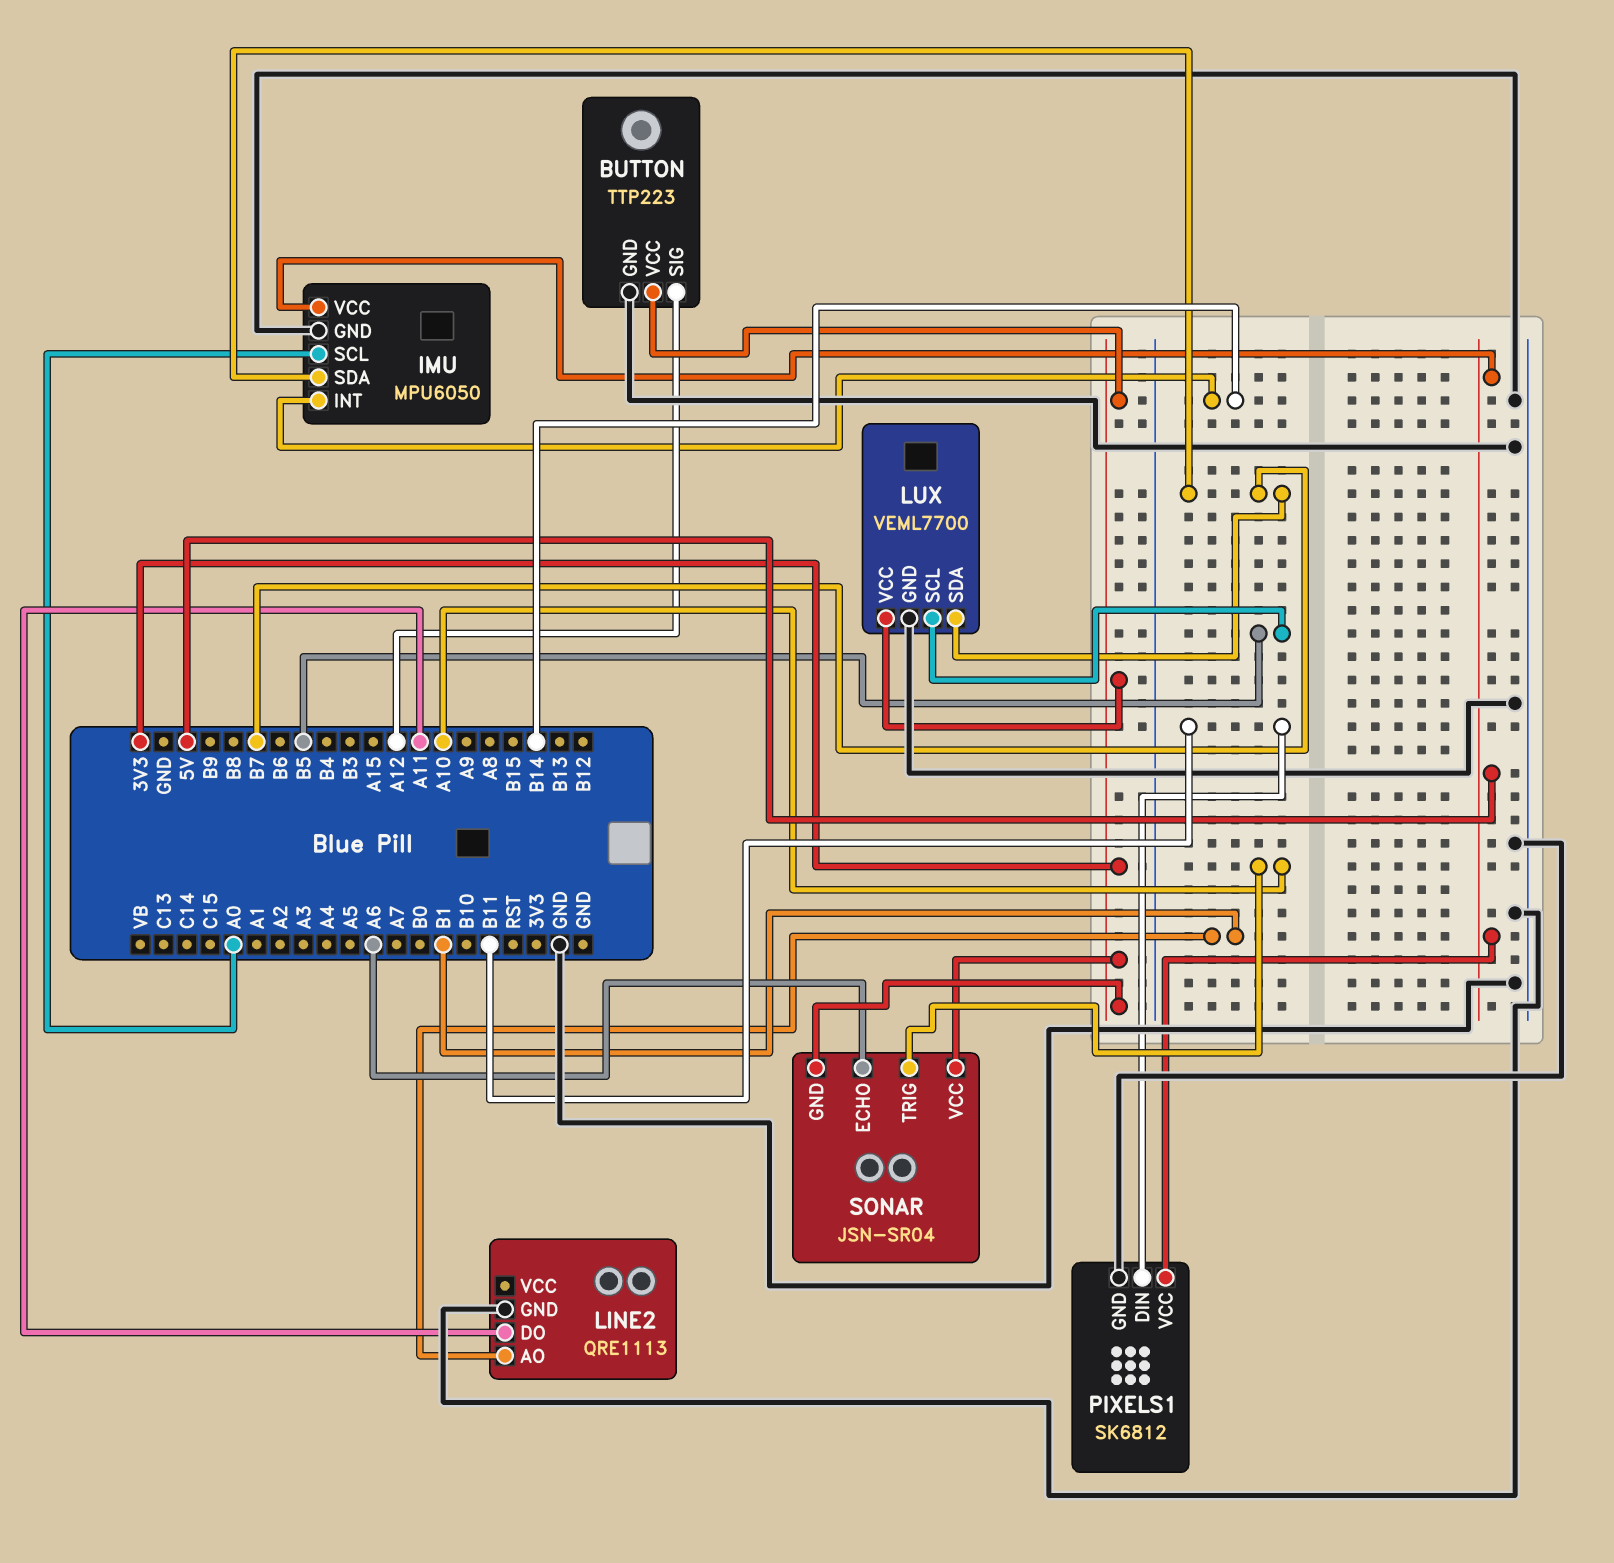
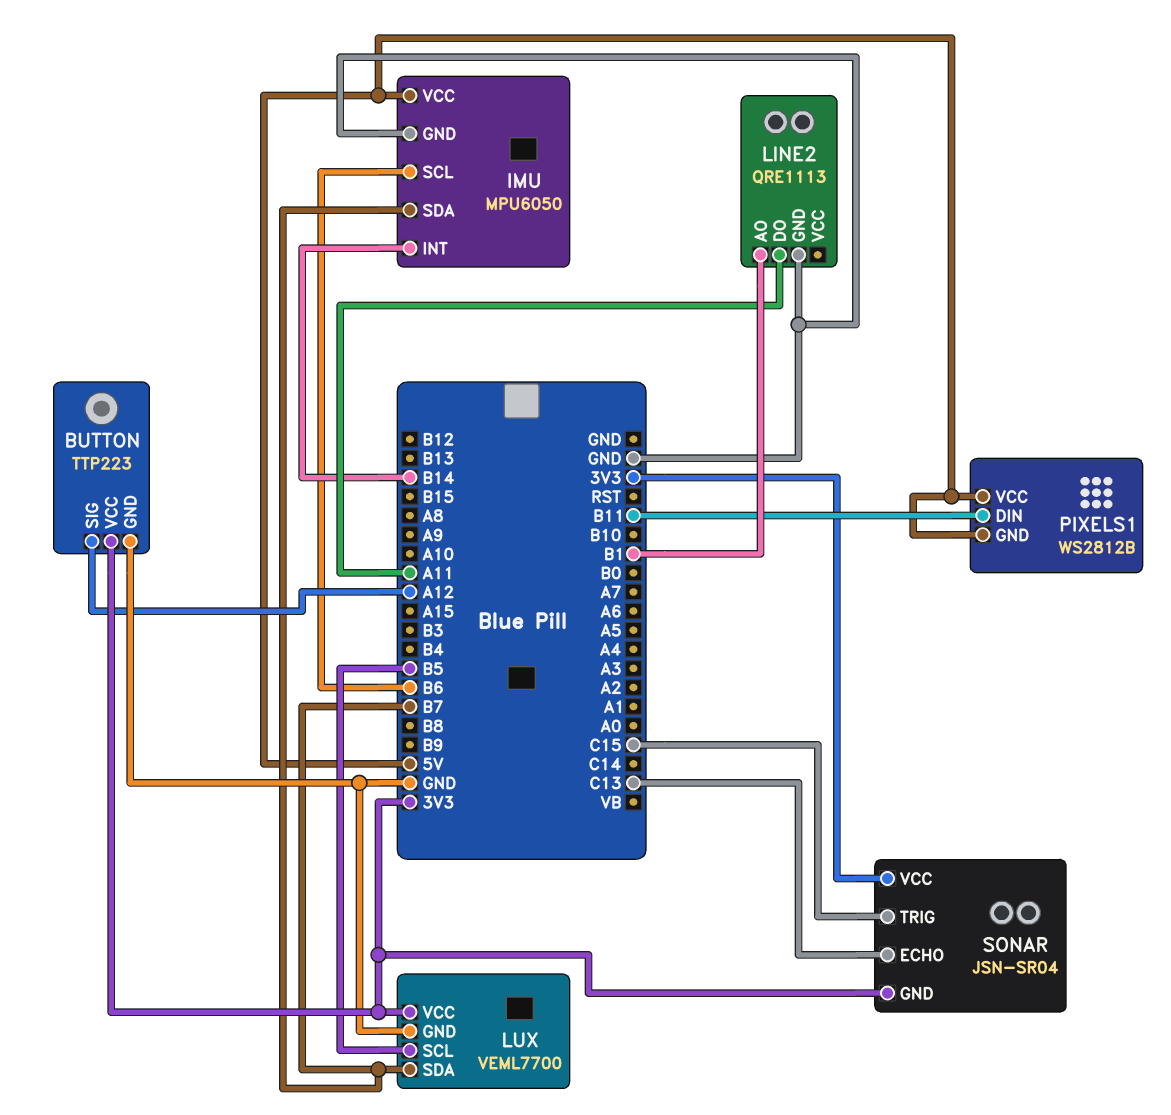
IMU pin SCL: A0 -> B6
PIXELS1: SK6812 -> WS2812B
PIXELS1 pin GND: GND -> 5V
SONAR pin ECHO: A6 -> C13
SONAR pin TRIG: A10 -> C15

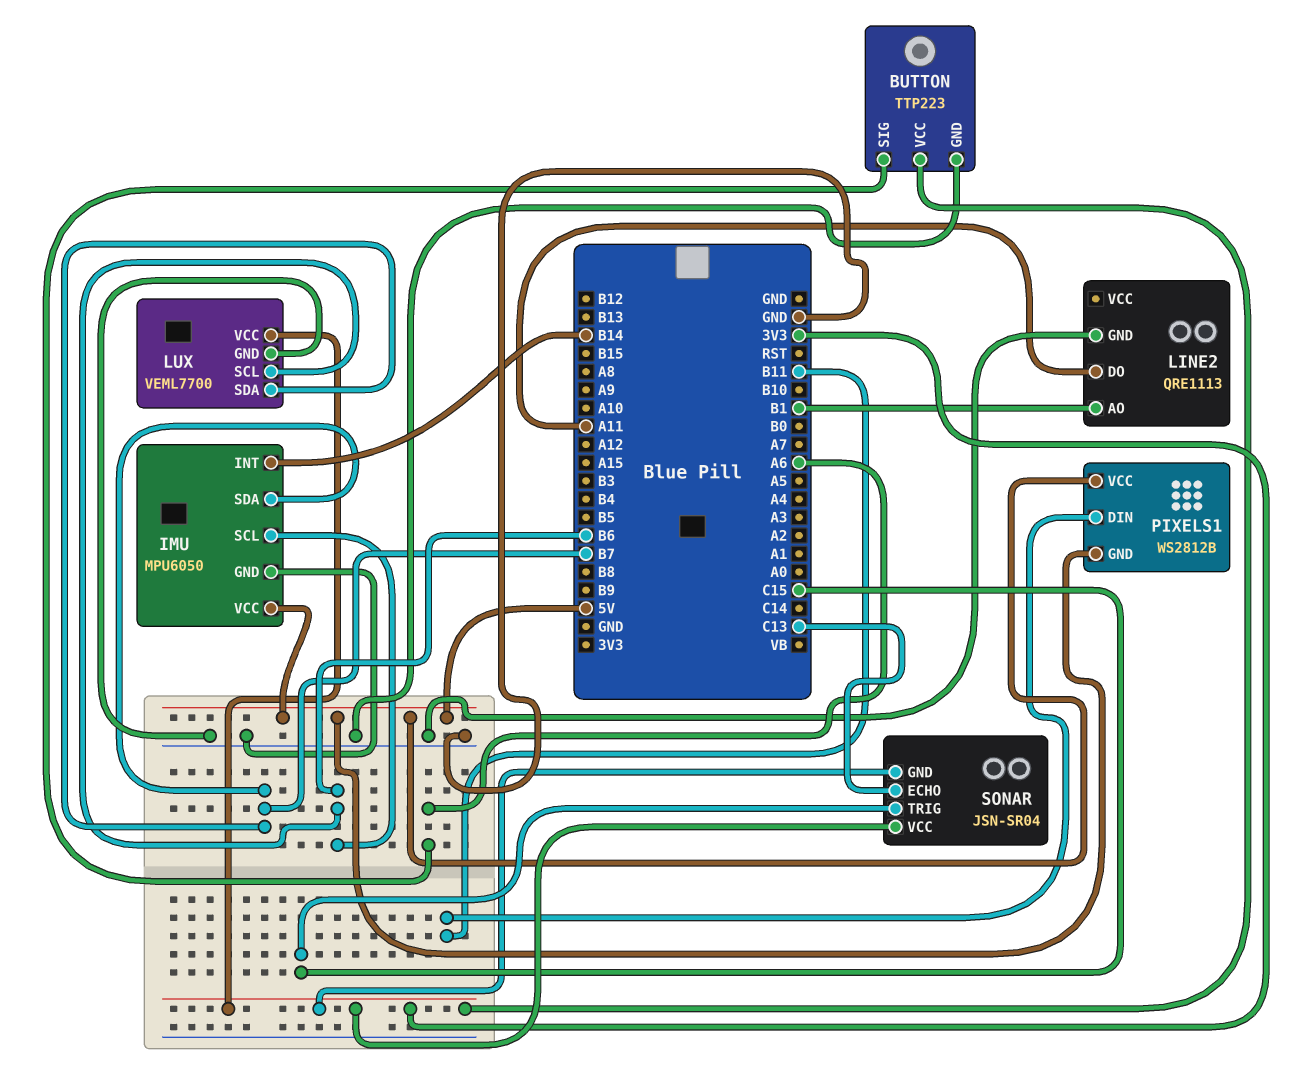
BUTTON pin SIG: A12 -> A6
LUX pin SCL: B5 -> B6

